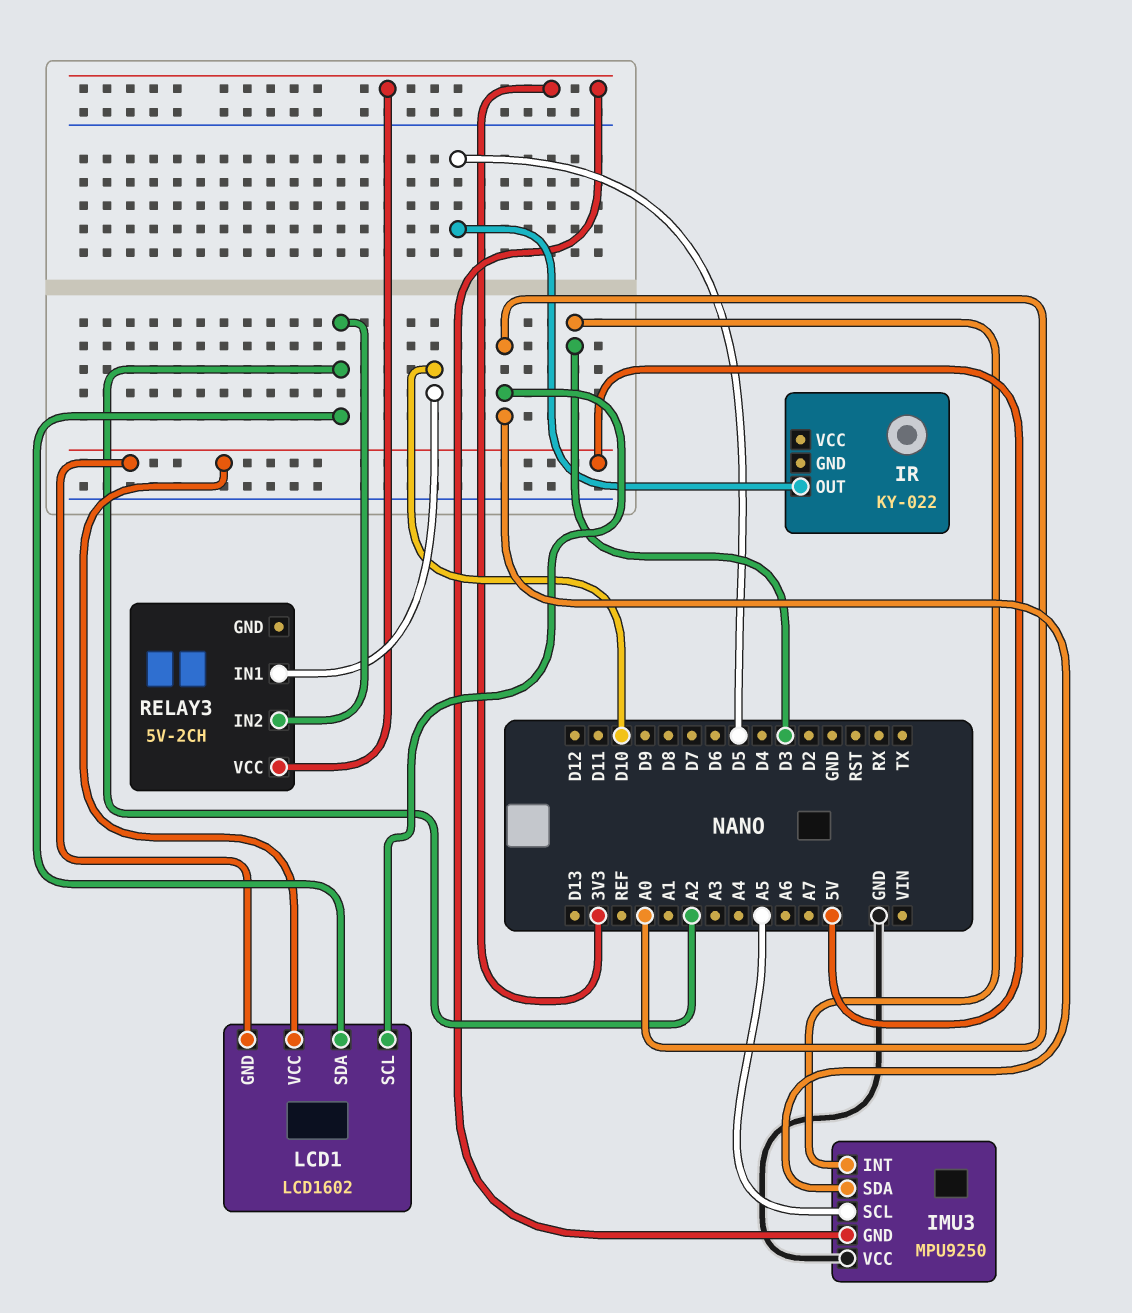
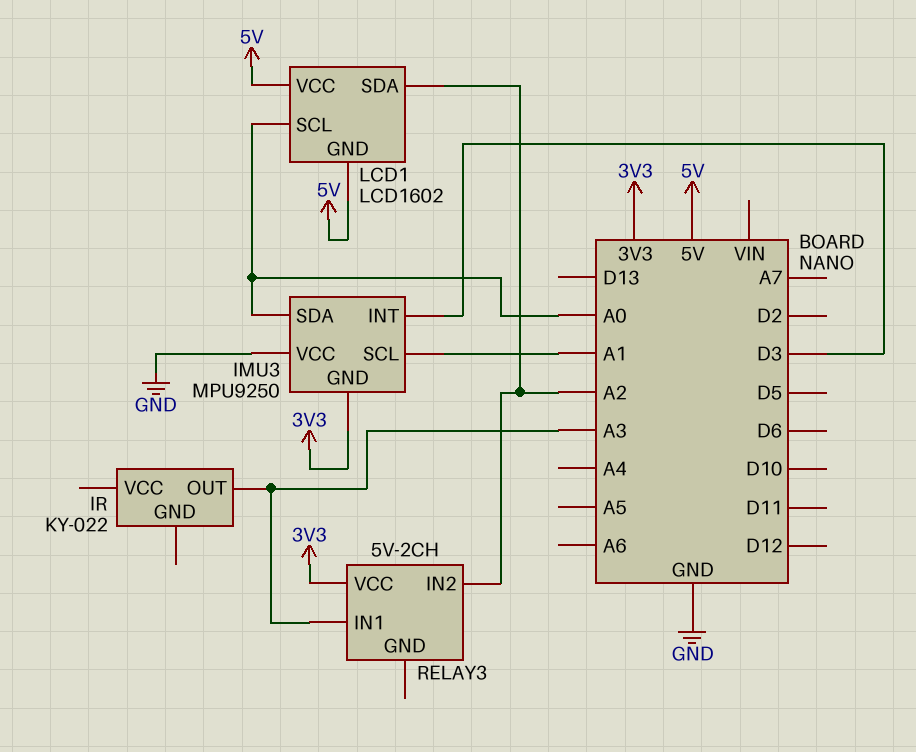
IMU3 pin SCL: A5 -> A1
IR pin OUT: D5 -> A3
RELAY3 pin IN1: D10 -> A3

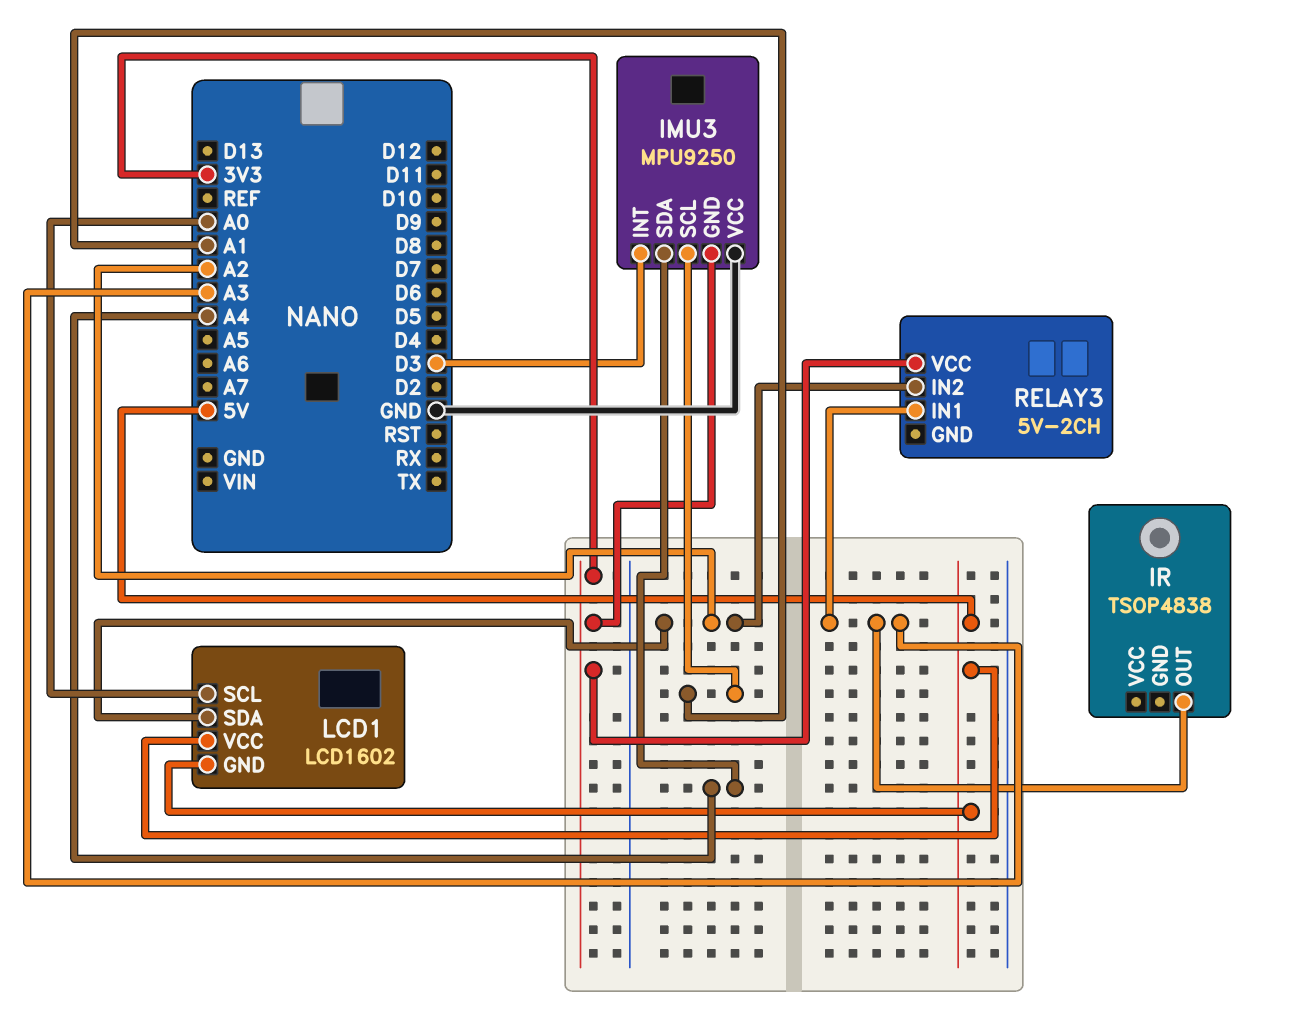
IMU3 pin SDA: A0 -> A4
IR: KY-022 -> TSOP4838

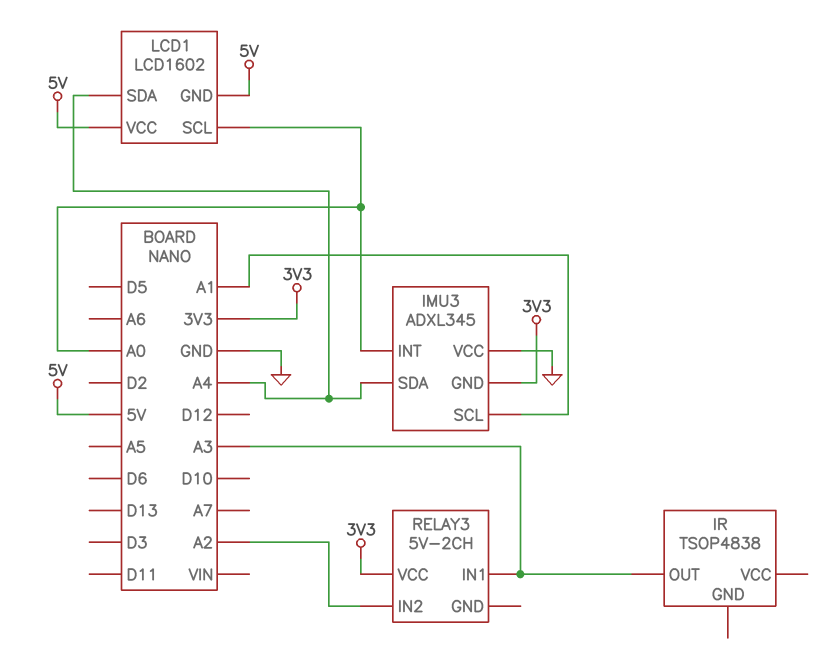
IMU3: MPU9250 -> ADXL345
IMU3 pin INT: D3 -> A0
LCD1 pin SDA: A2 -> A4

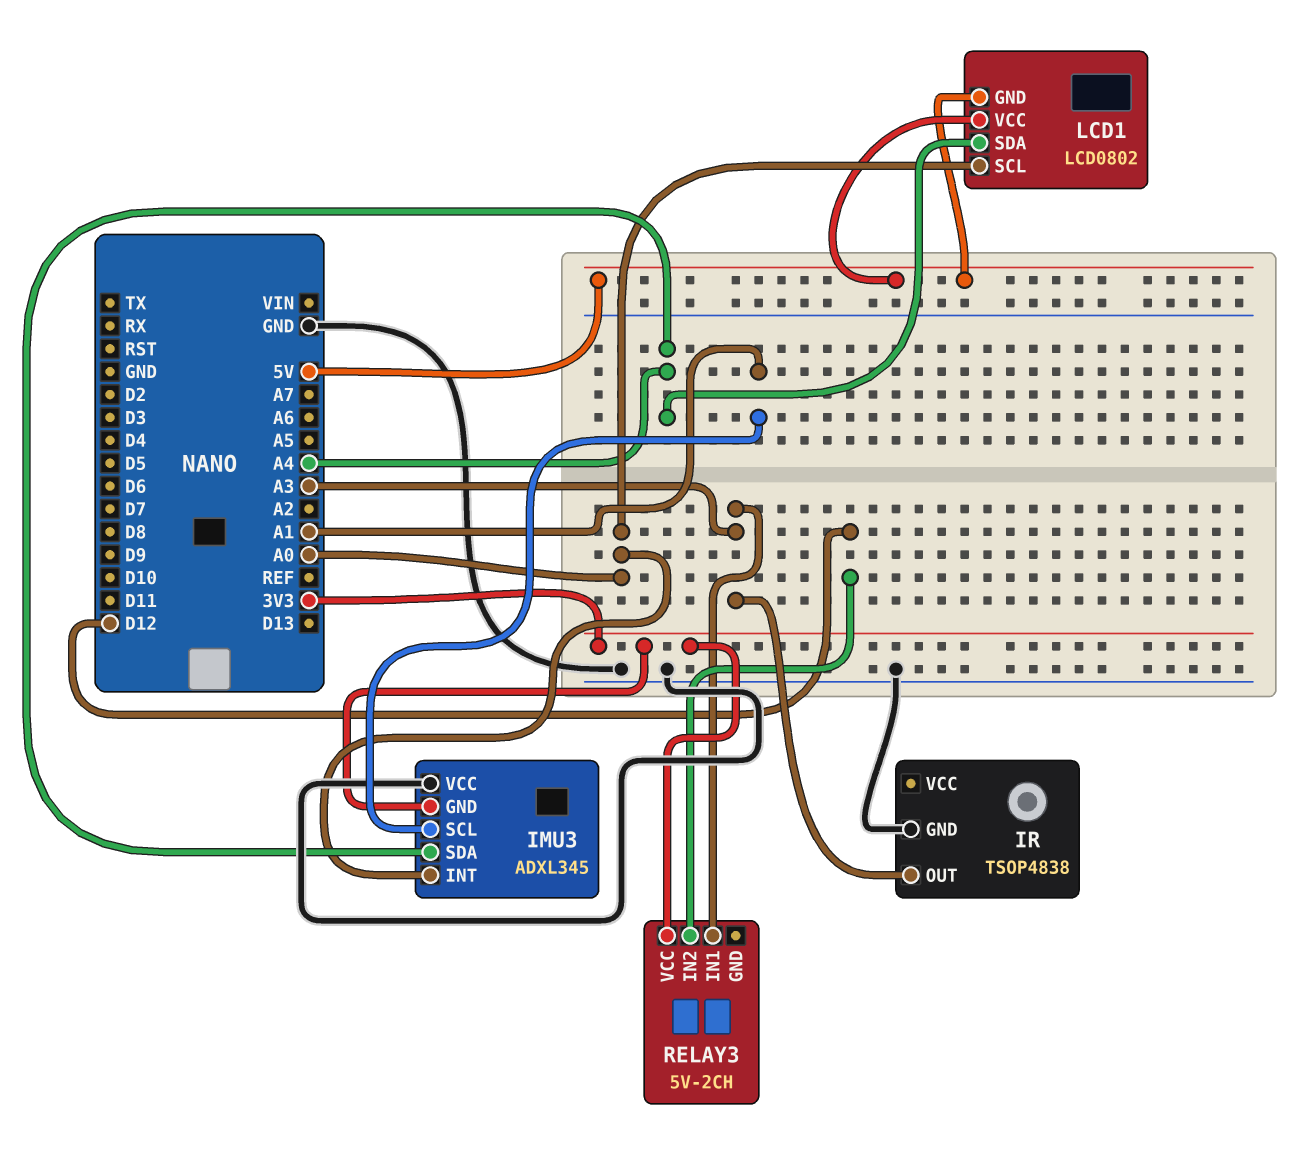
IR pin GND: none -> GND
LCD1: LCD1602 -> LCD0802
RELAY3 pin IN2: A2 -> D12

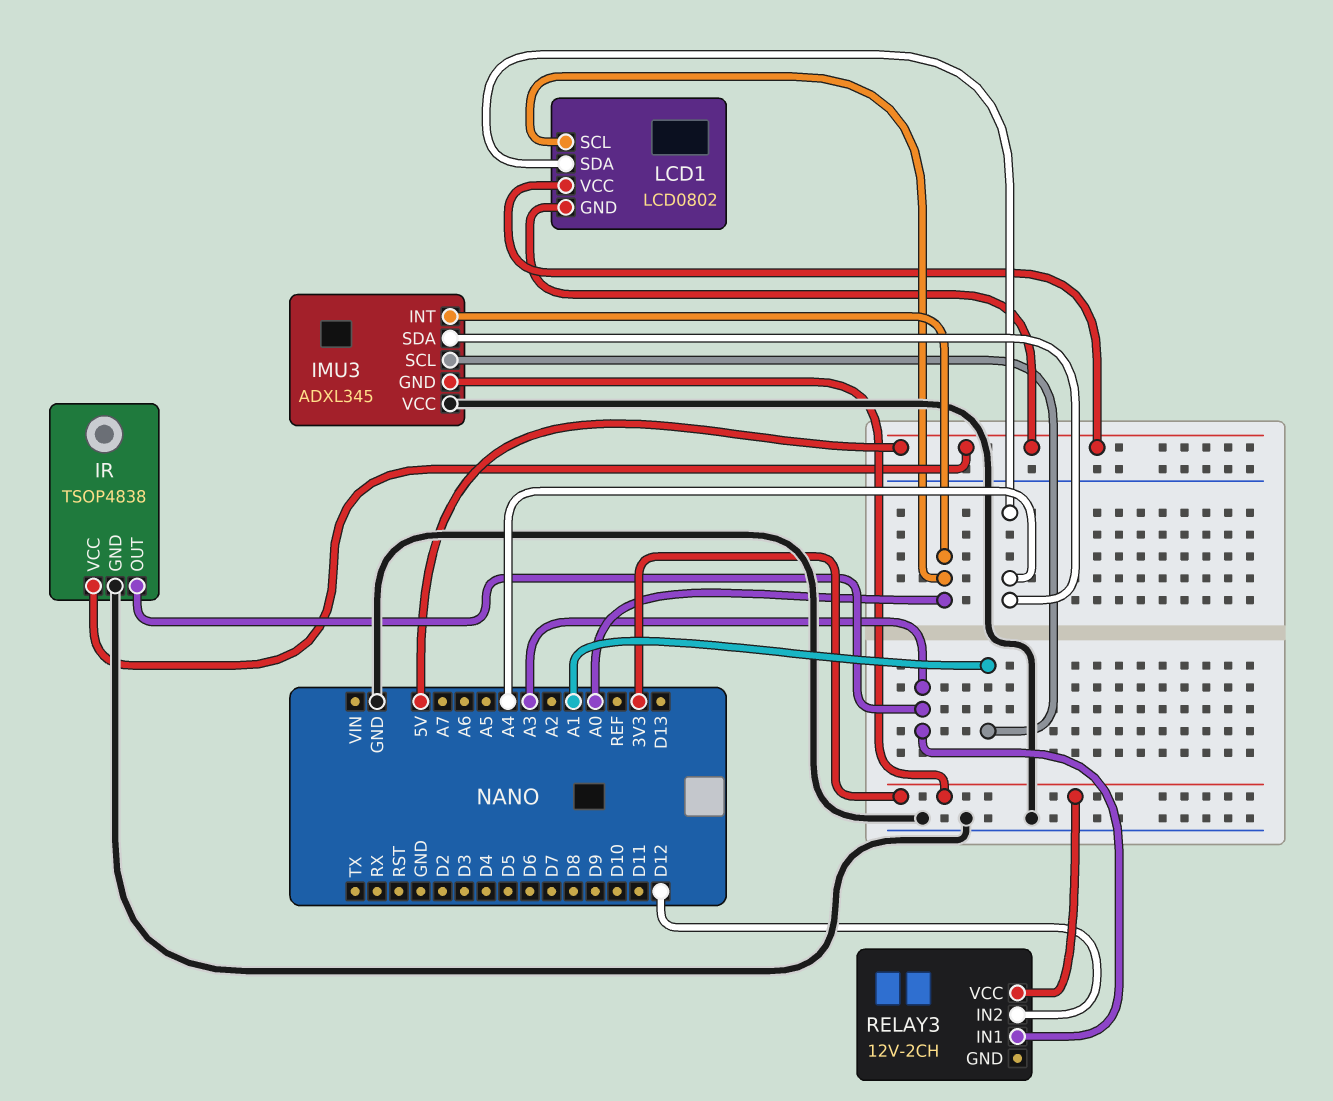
IR pin VCC: none -> 5V
RELAY3: 5V-2CH -> 12V-2CH

